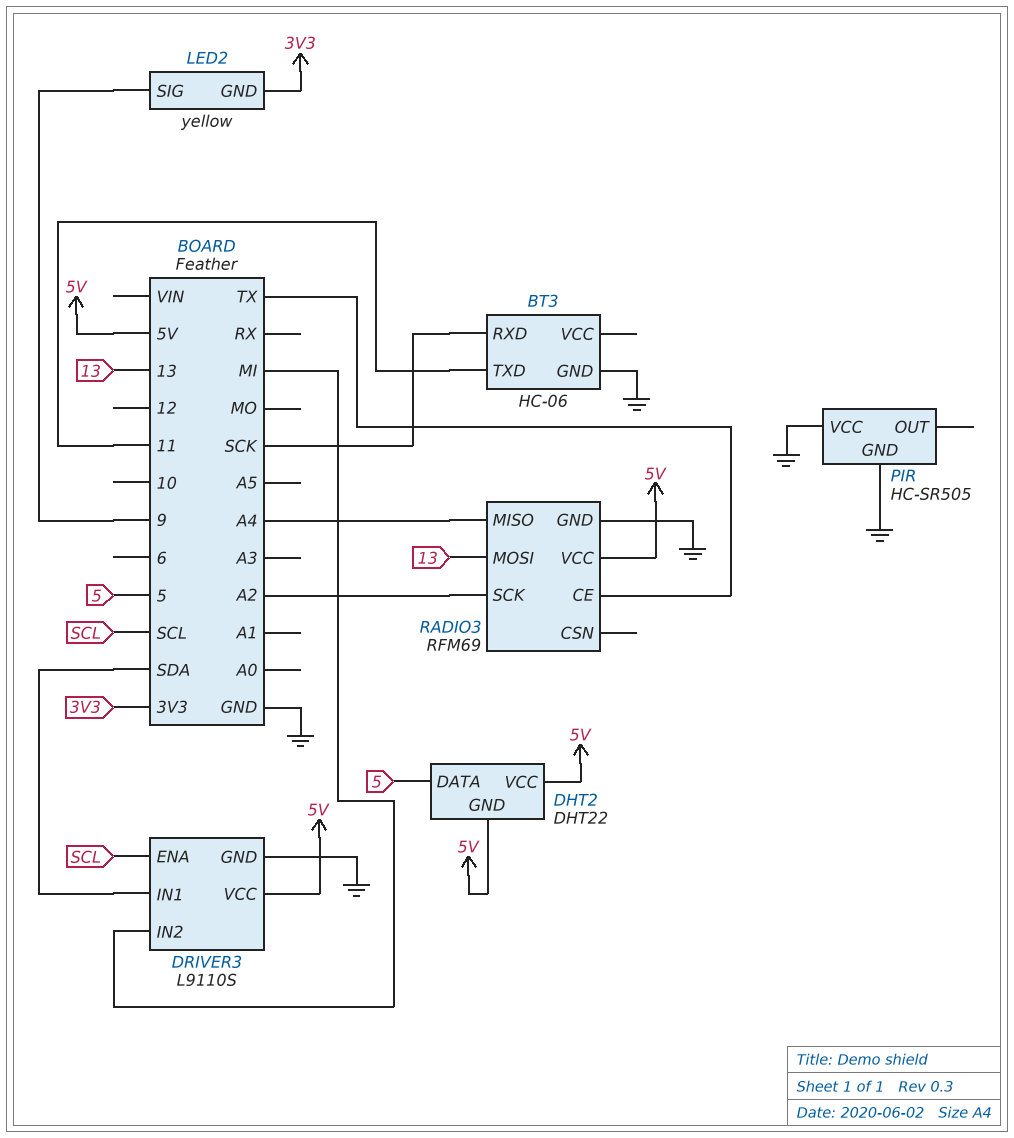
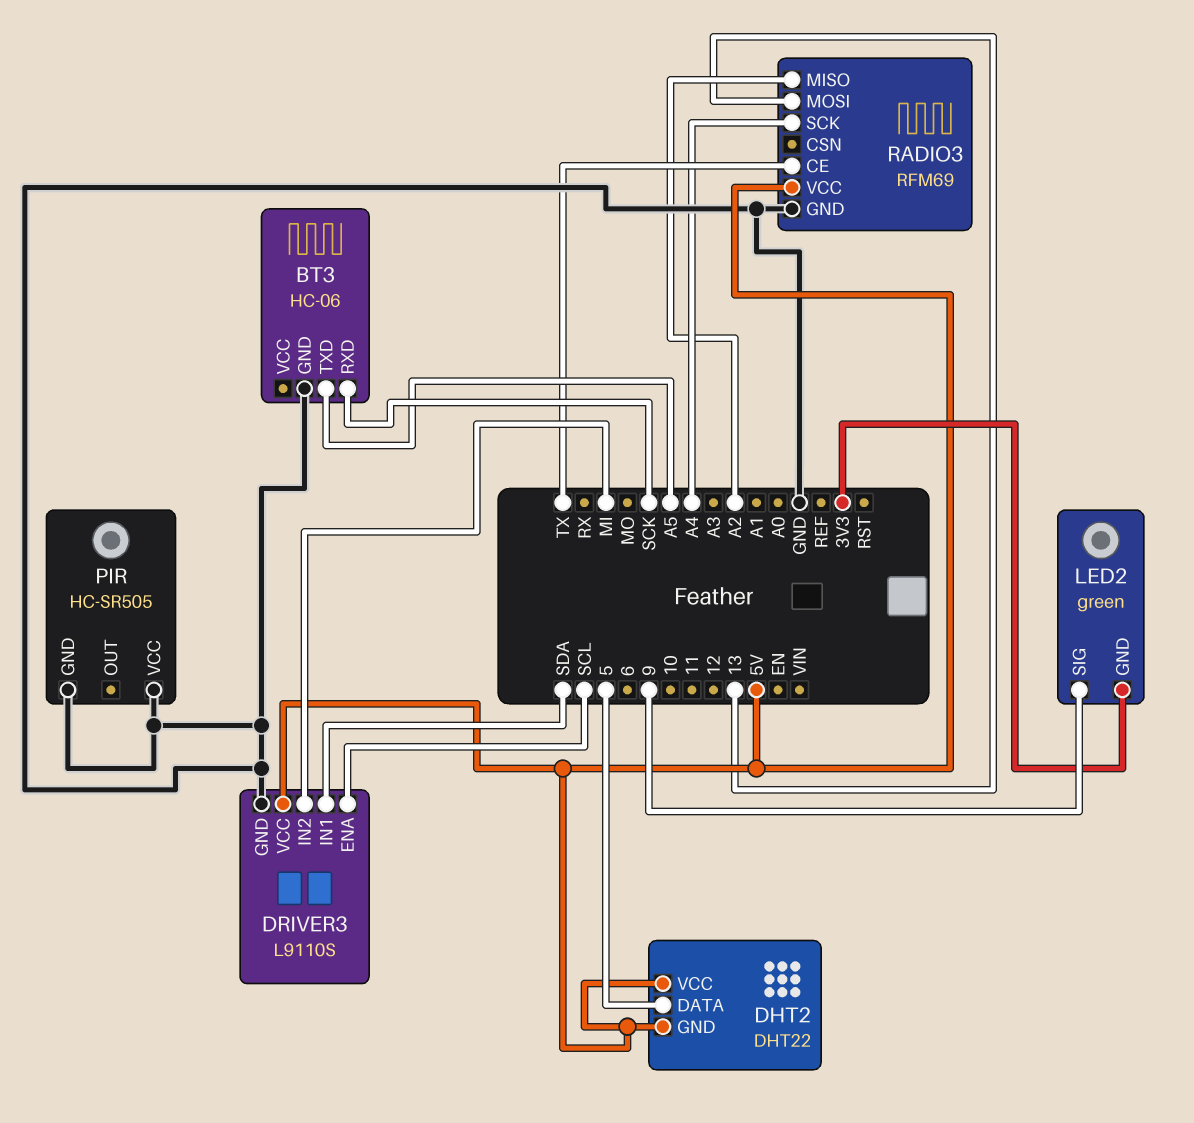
BT3 pin TXD: 11 -> A5
LED2: yellow -> green
RADIO3 pin MISO: A4 -> A2
RADIO3 pin SCK: A2 -> A4

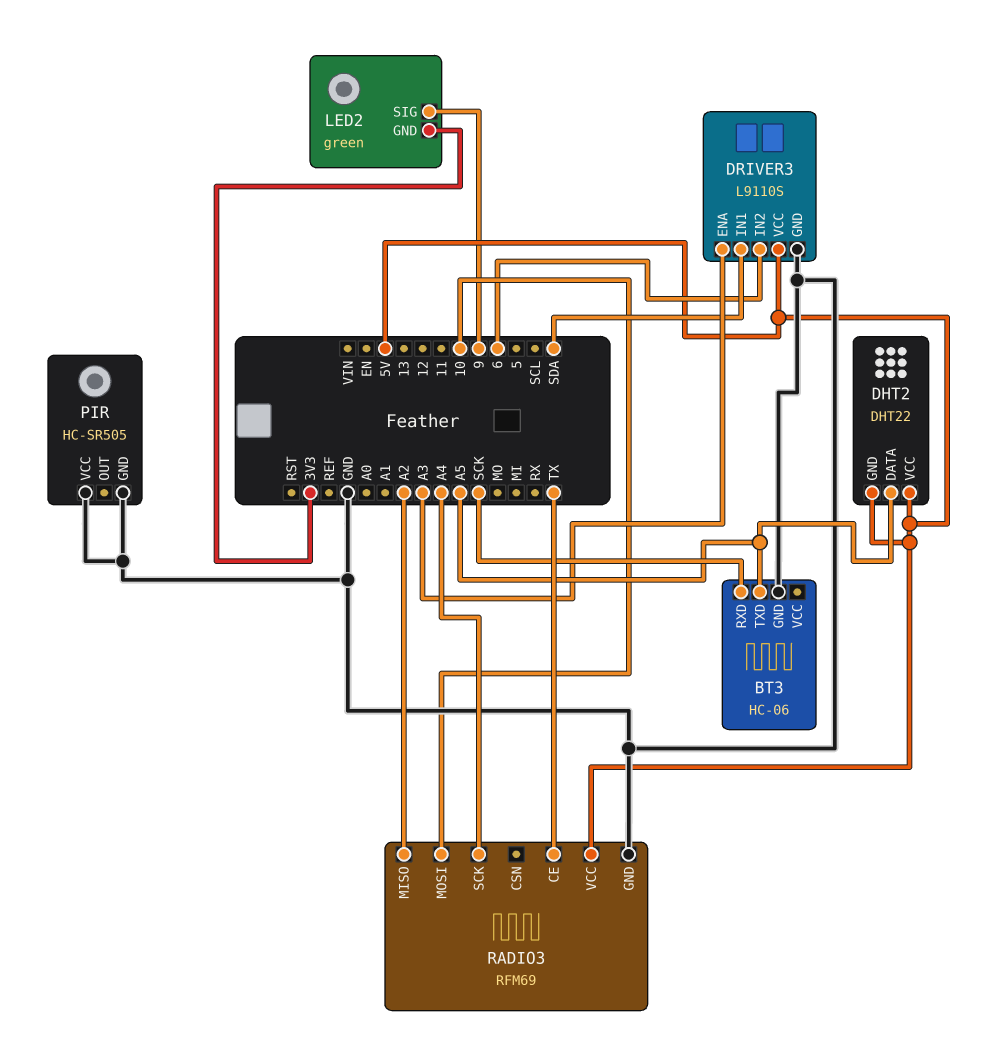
DHT2 pin DATA: 5 -> A5
DRIVER3 pin ENA: SCL -> A3
DRIVER3 pin IN2: MI -> 6
RADIO3 pin MOSI: 13 -> 10

